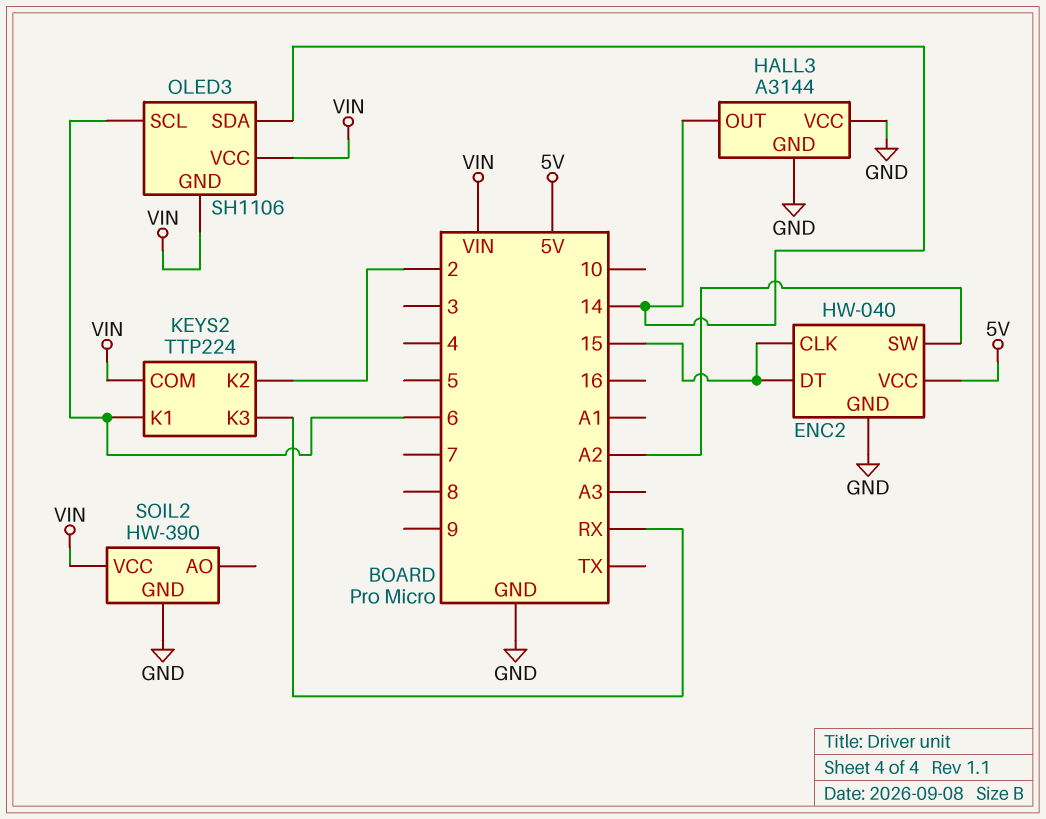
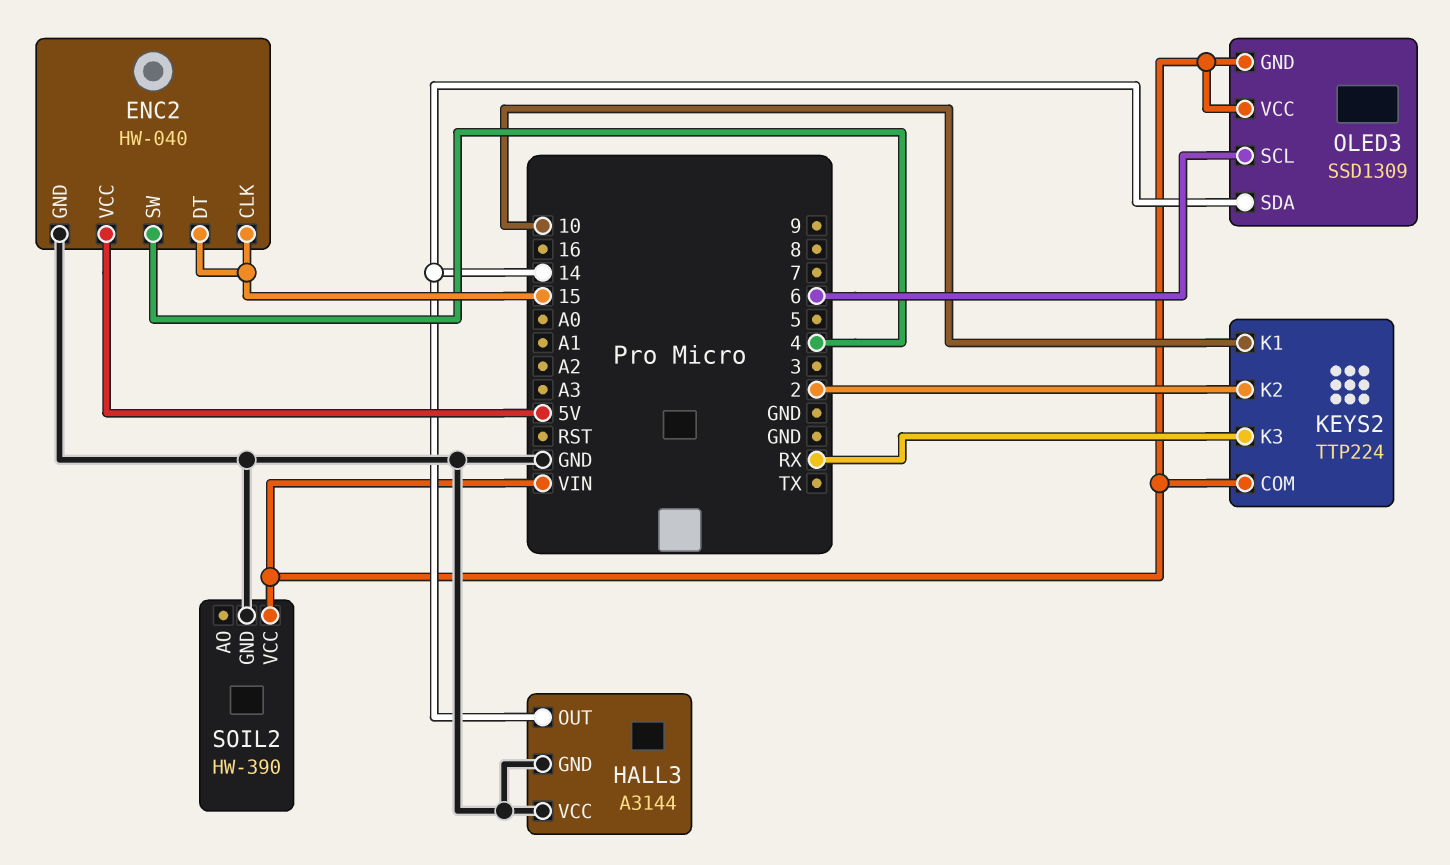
ENC2 pin SW: A2 -> 4
KEYS2 pin K1: 6 -> 10
OLED3: SH1106 -> SSD1309

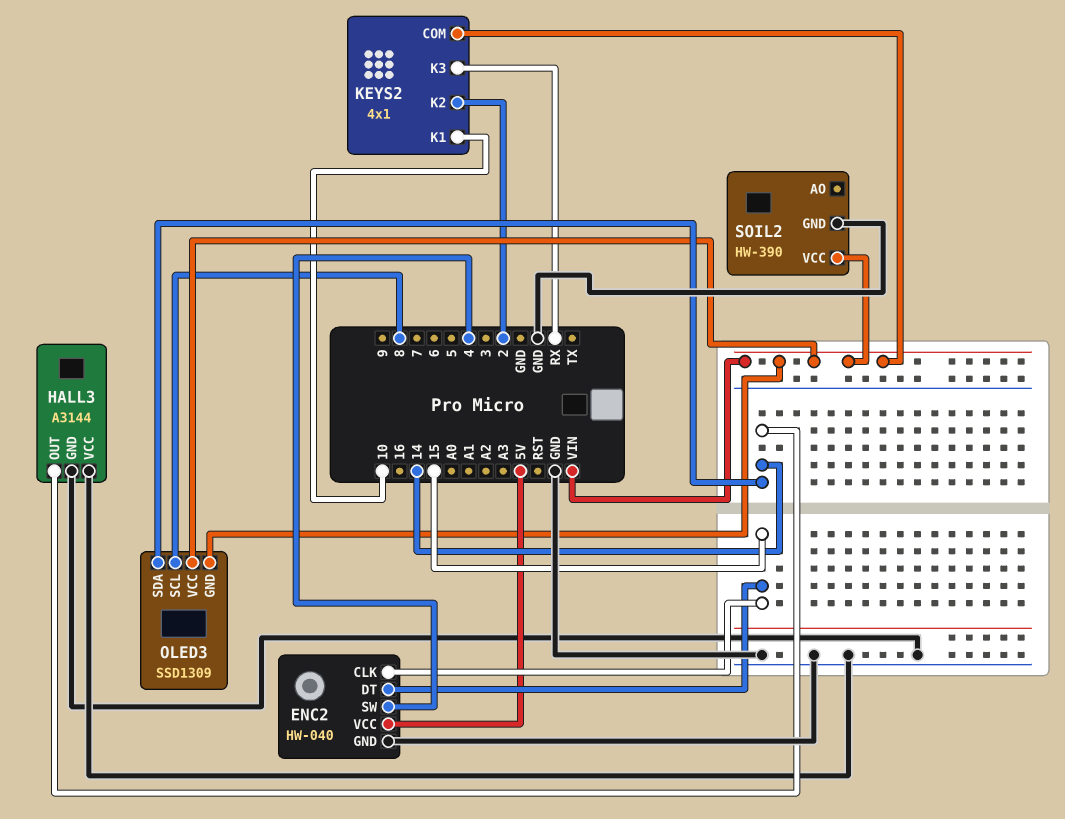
KEYS2: TTP224 -> 4x1
OLED3 pin SCL: 6 -> 8

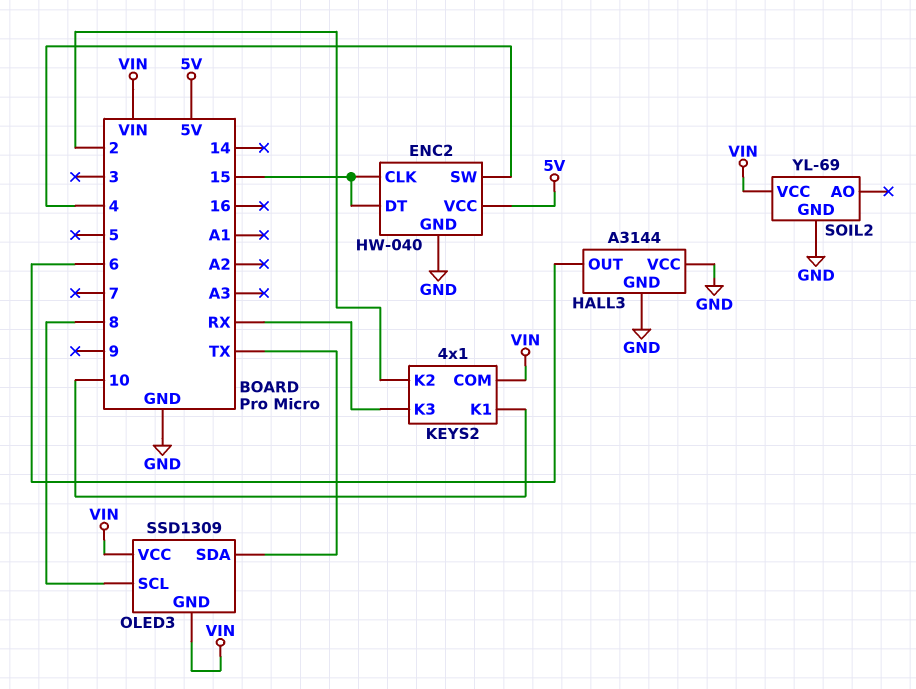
HALL3 pin OUT: 14 -> 6
OLED3 pin SDA: 14 -> TX
SOIL2: HW-390 -> YL-69

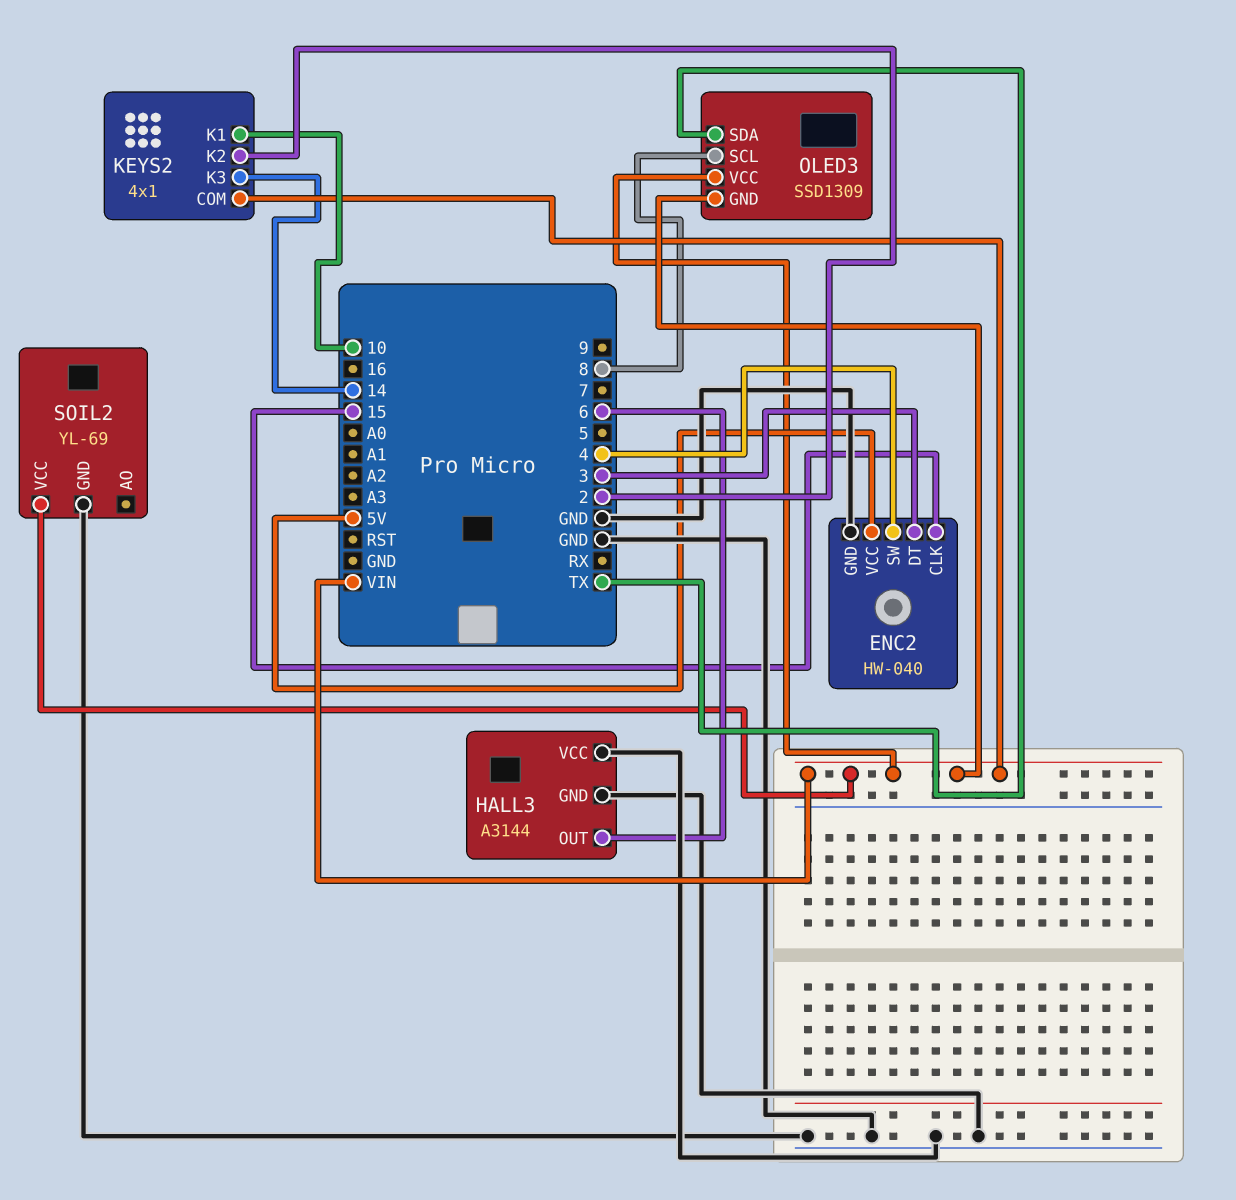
ENC2 pin DT: 15 -> 3
KEYS2 pin K3: RX -> 14

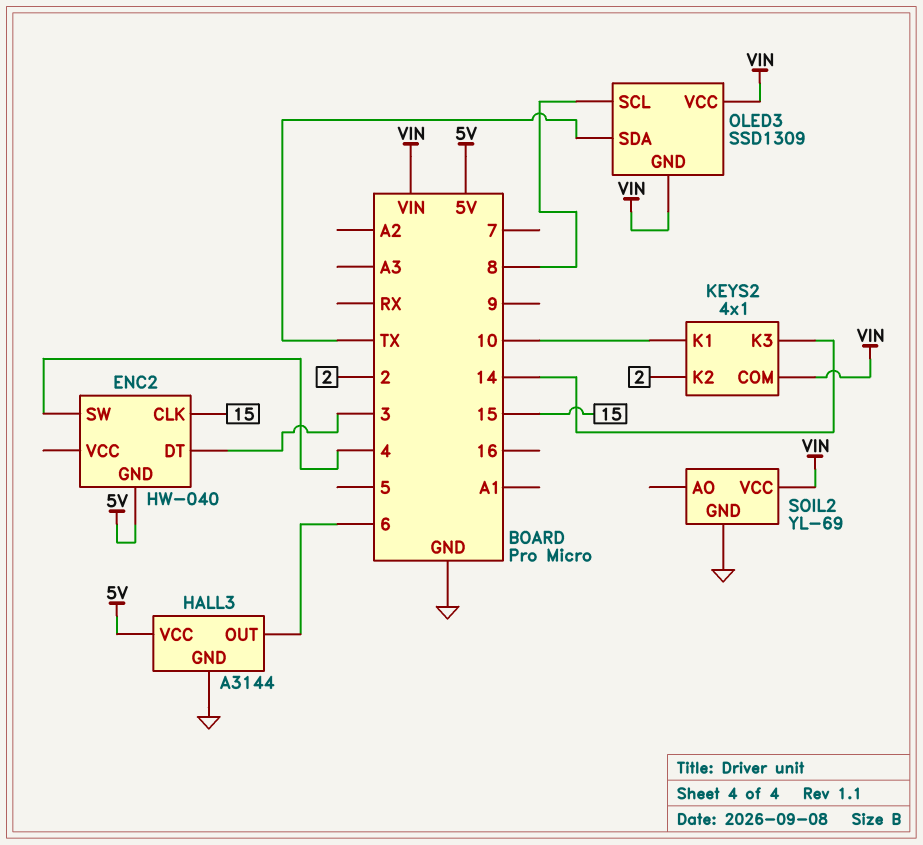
ENC2 pin GND: GND -> 5V
ENC2 pin VCC: 5V -> none
HALL3 pin VCC: GND -> 5V

